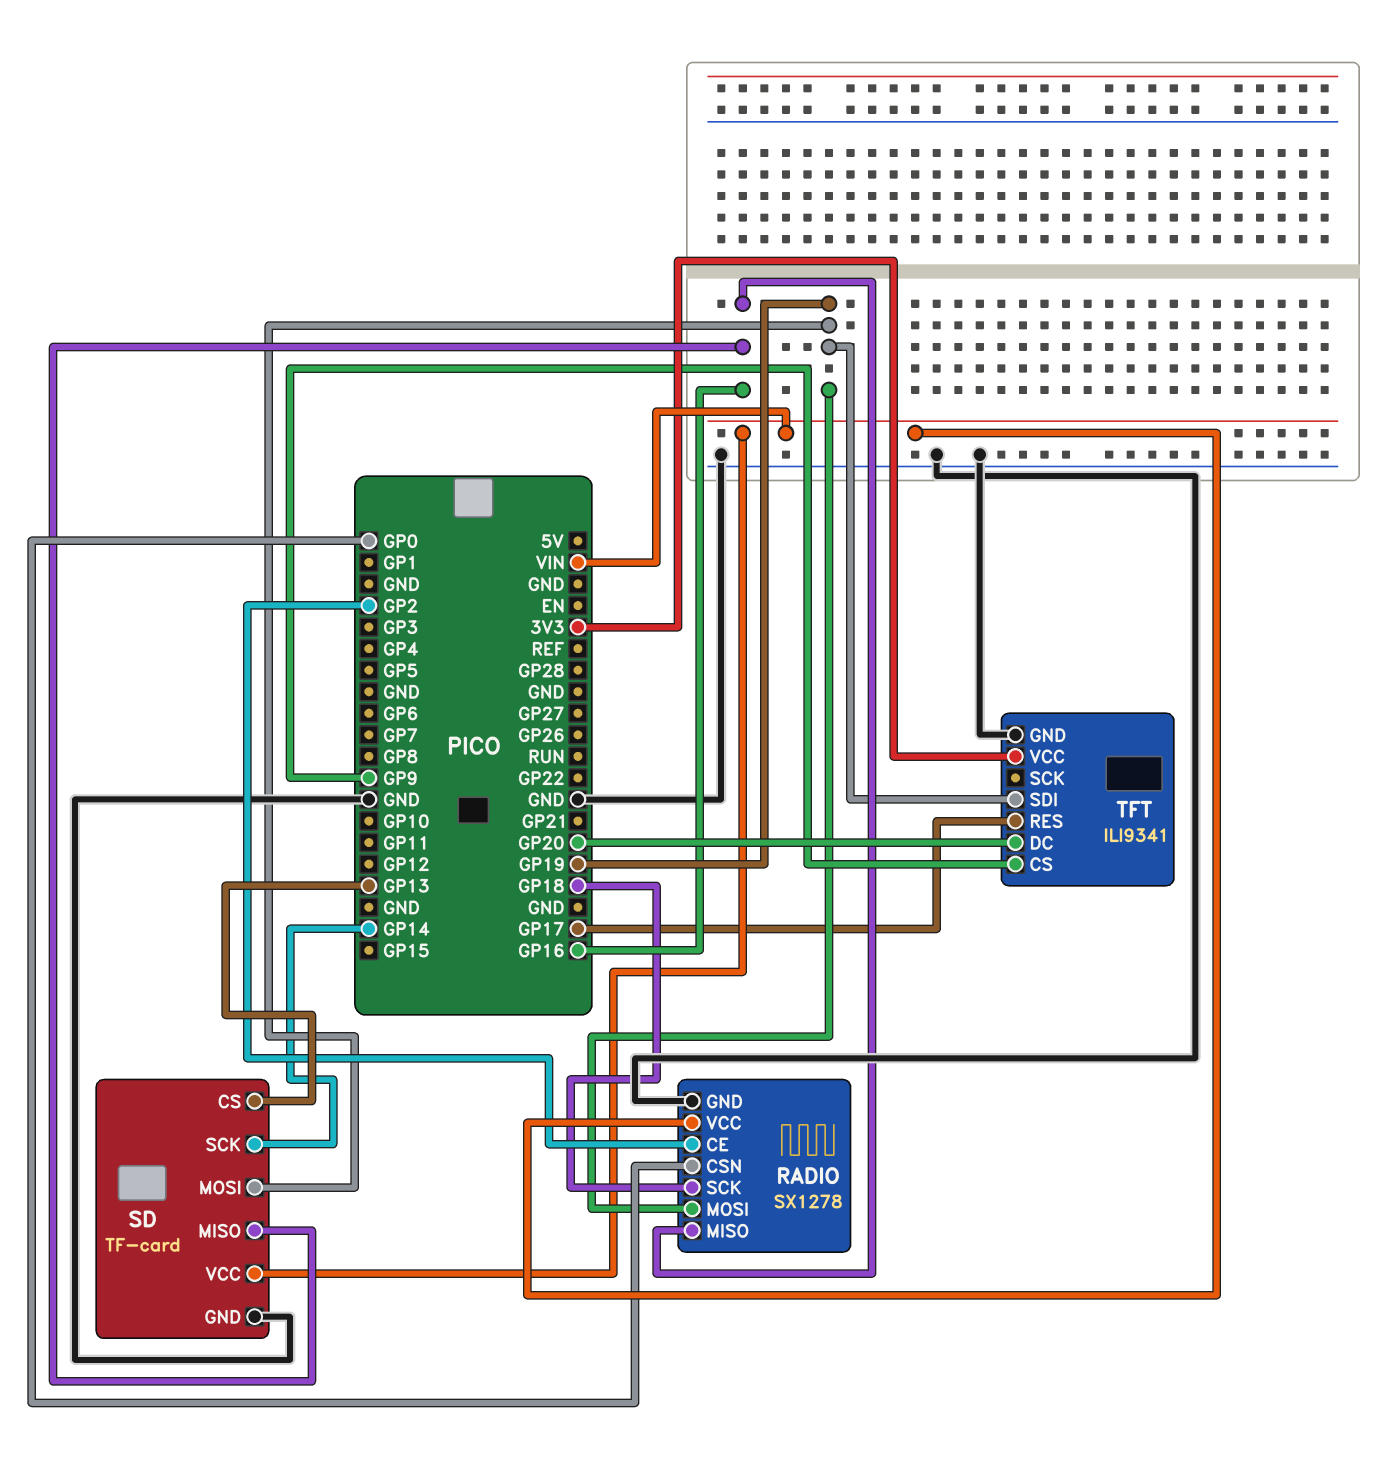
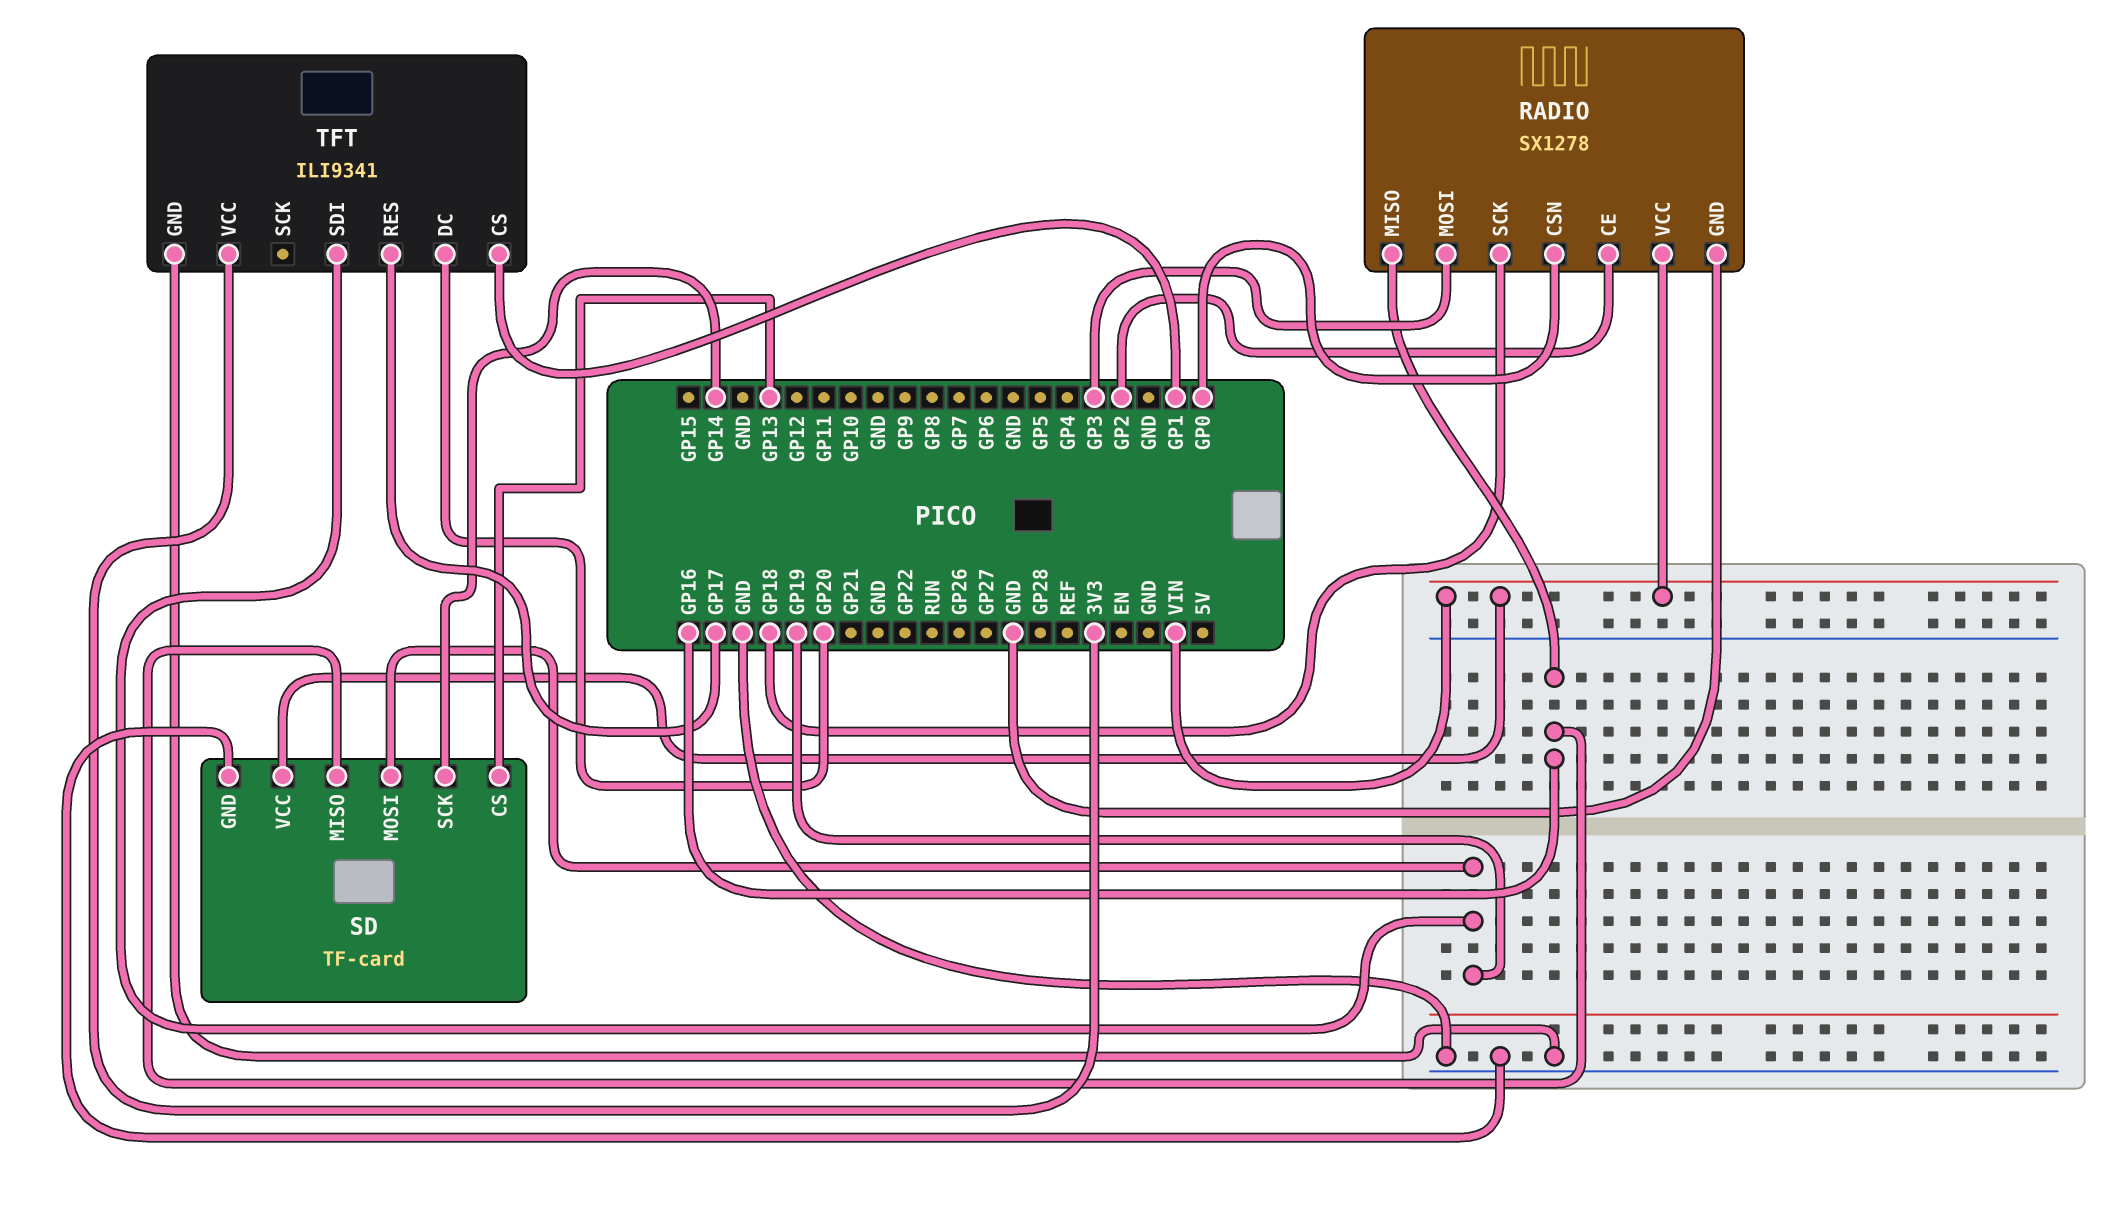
RADIO pin MOSI: GP19 -> GP3
TFT pin CS: GP9 -> GP1

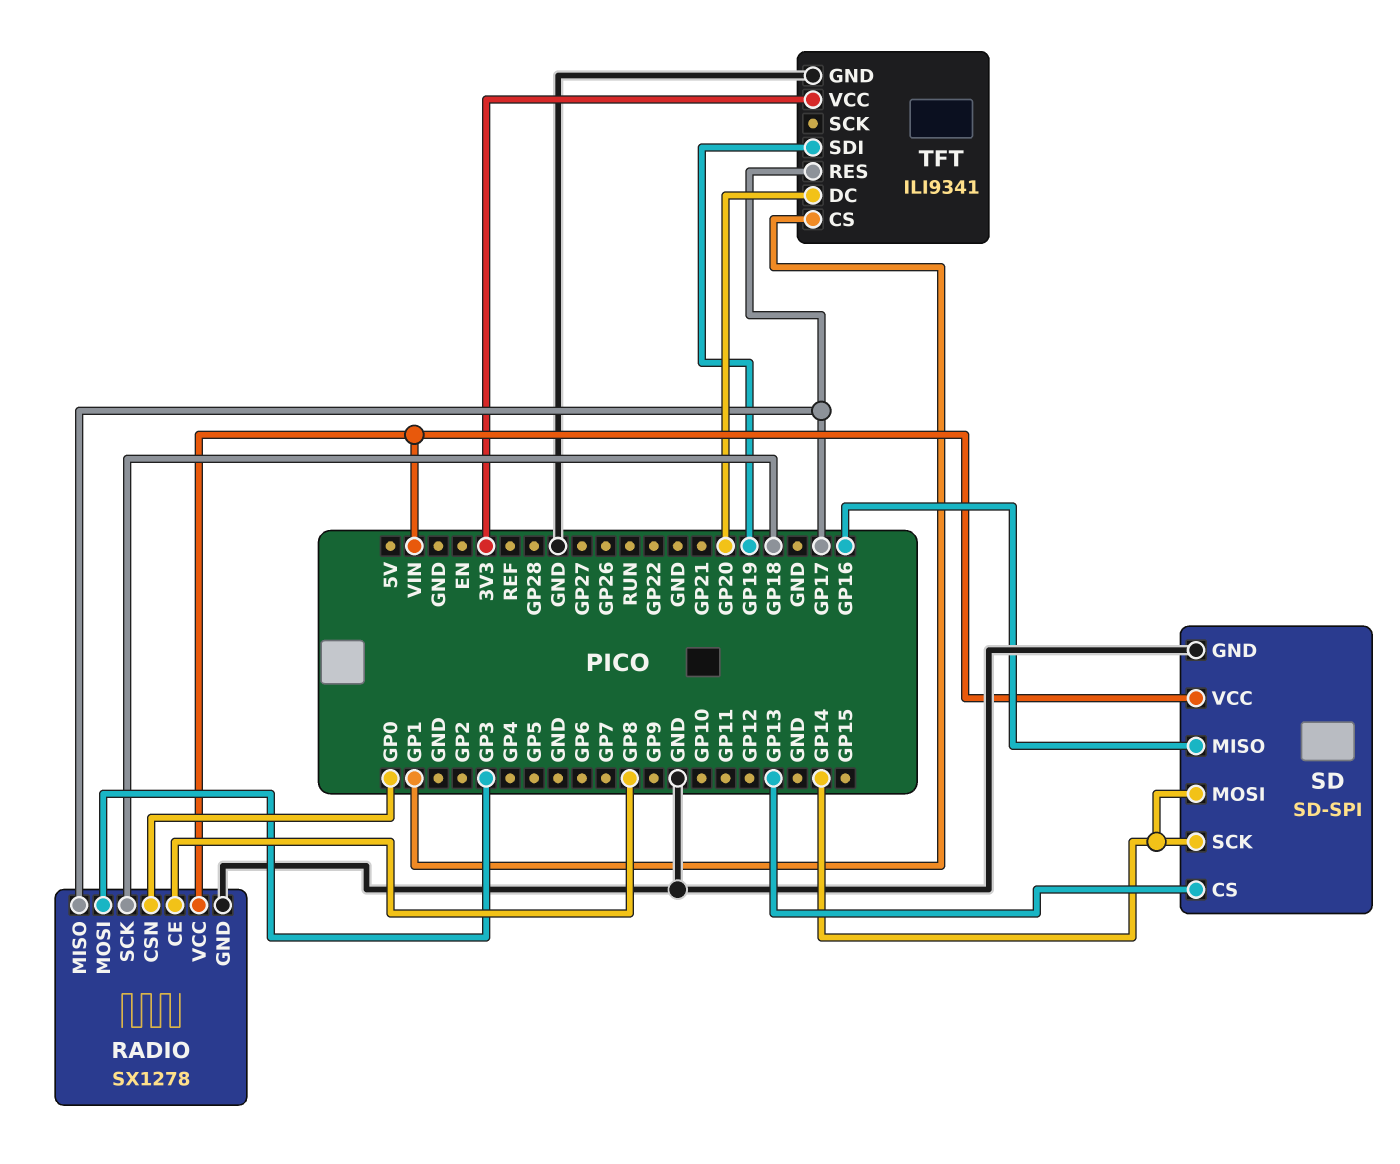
RADIO pin CE: GP2 -> GP8
RADIO pin MISO: GP16 -> GP17
SD: TF-card -> SD-SPI
SD pin MOSI: GP19 -> GP14

